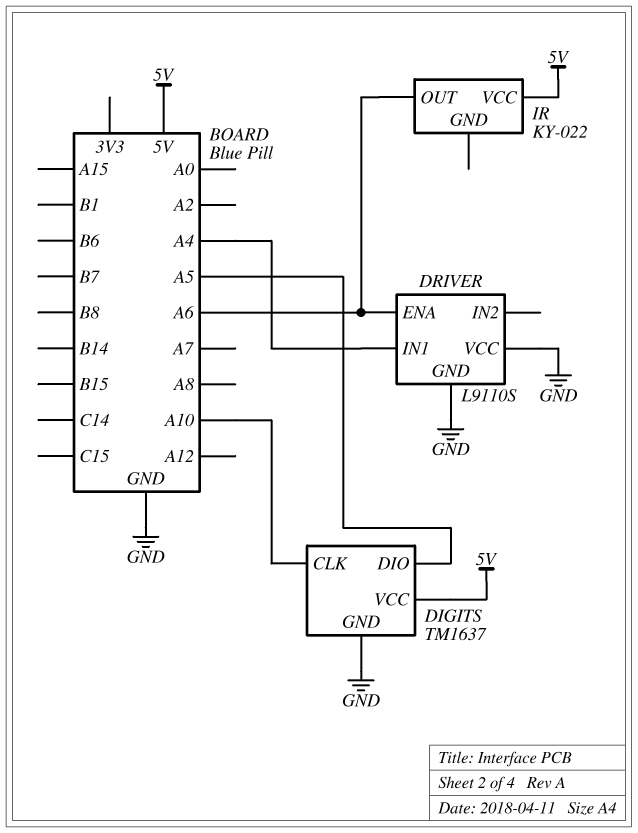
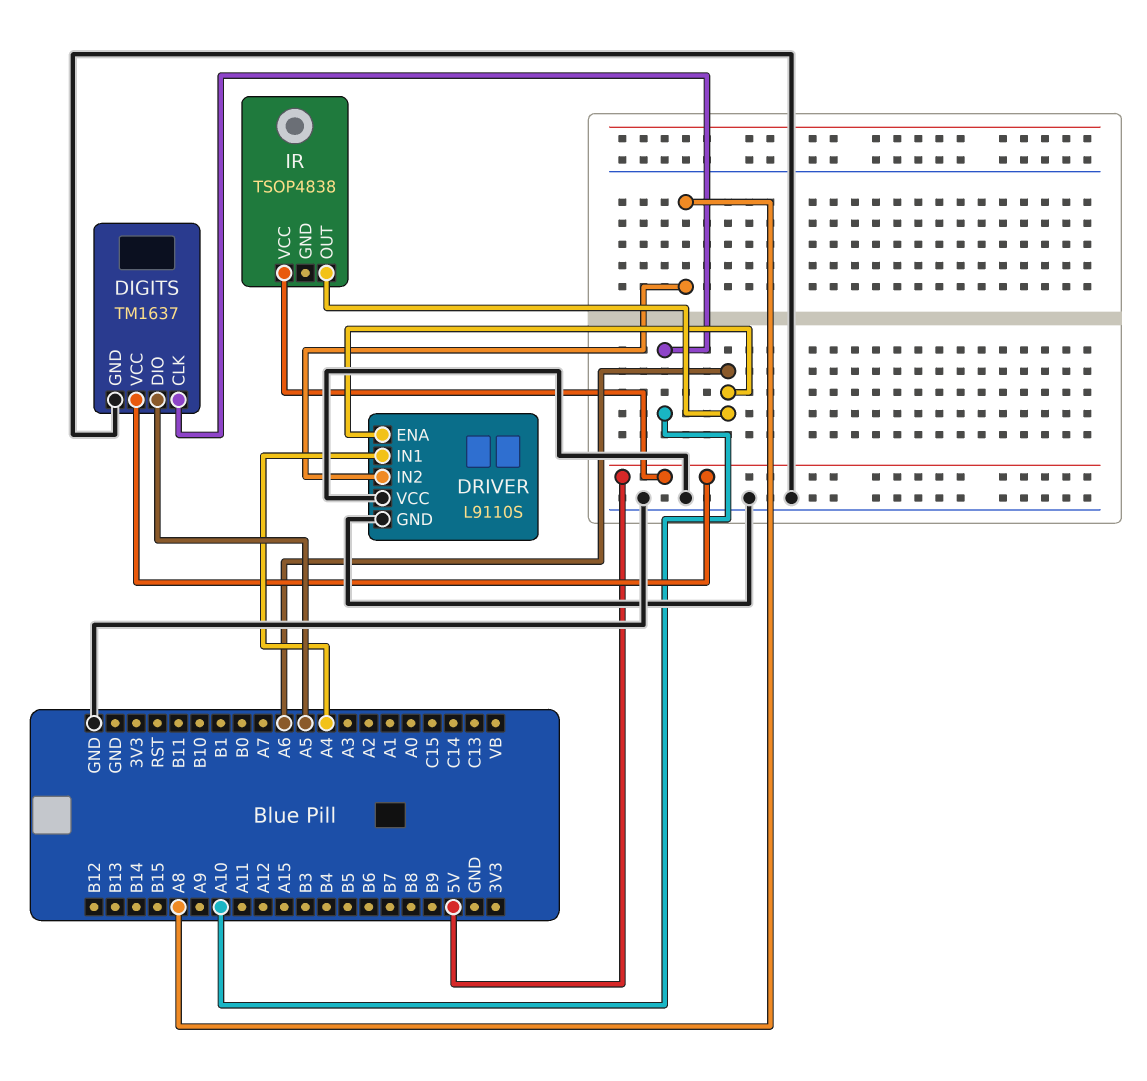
DRIVER pin IN2: none -> A8
IR: KY-022 -> TSOP4838

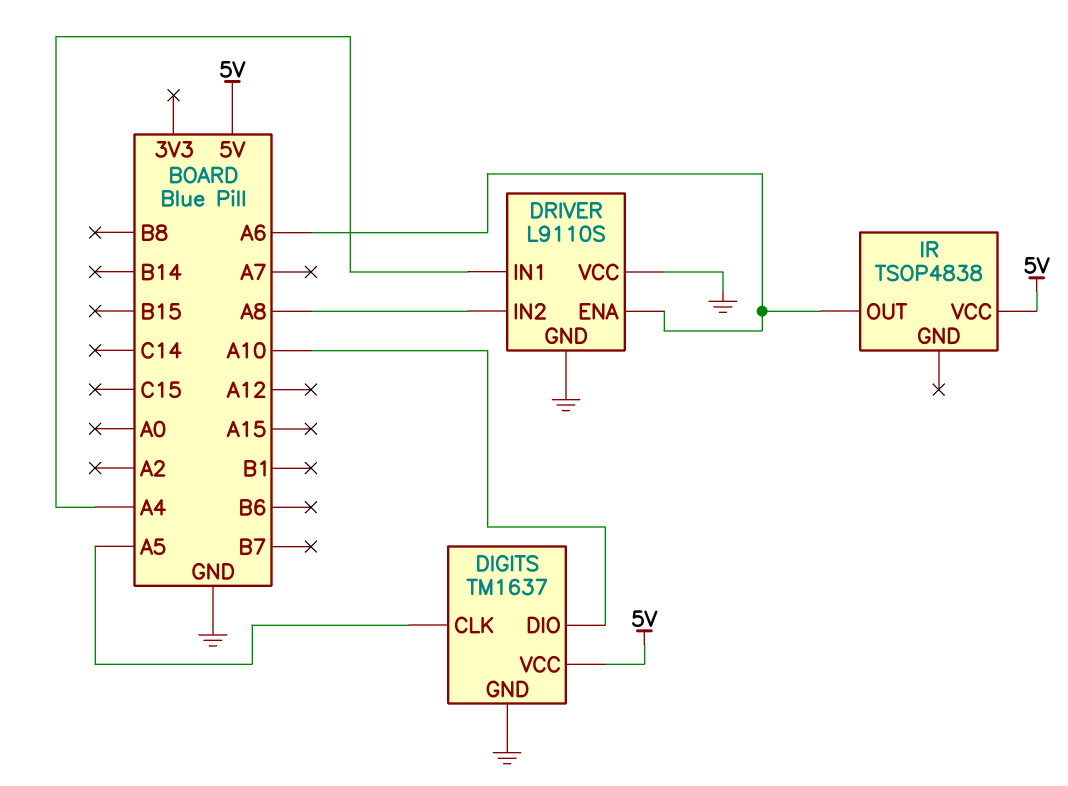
DIGITS pin CLK: A10 -> A5
DIGITS pin DIO: A5 -> A10

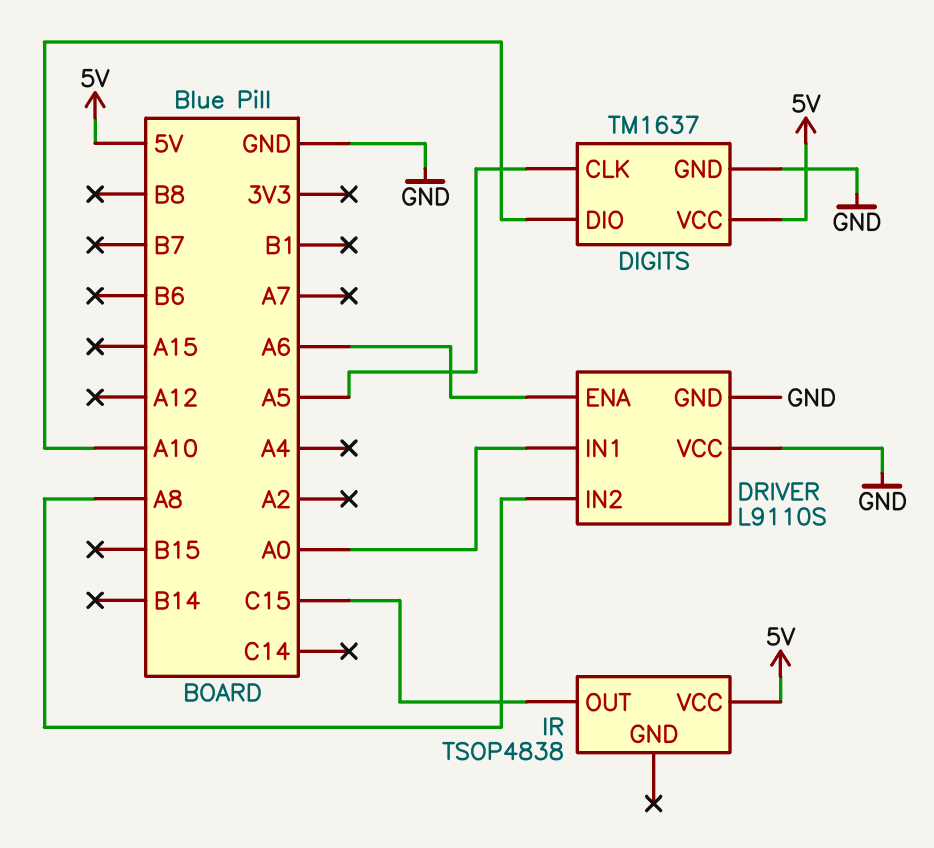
DRIVER pin IN1: A4 -> A0
IR pin OUT: A6 -> C15

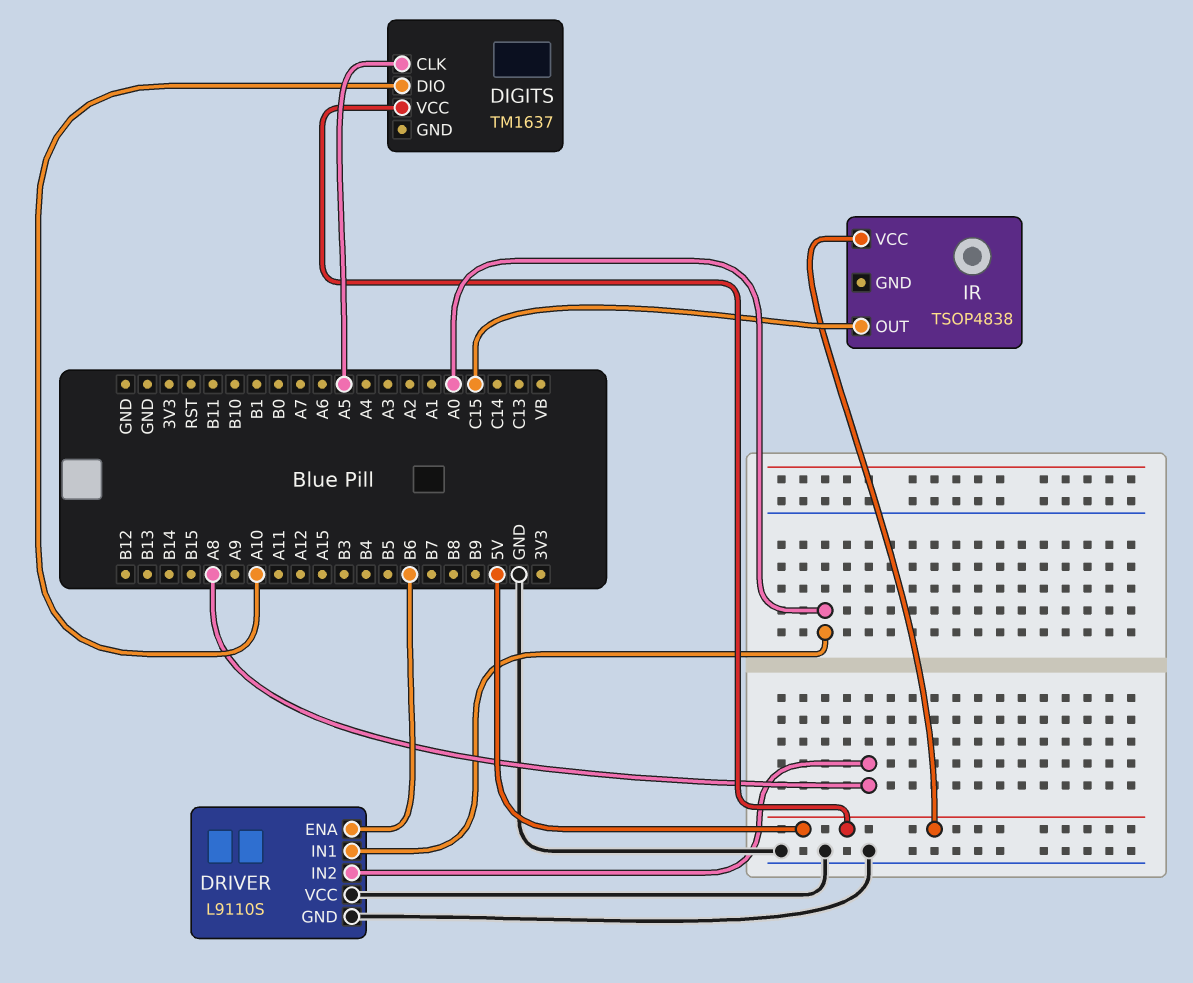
DIGITS pin GND: GND -> none
DRIVER pin ENA: A6 -> B6

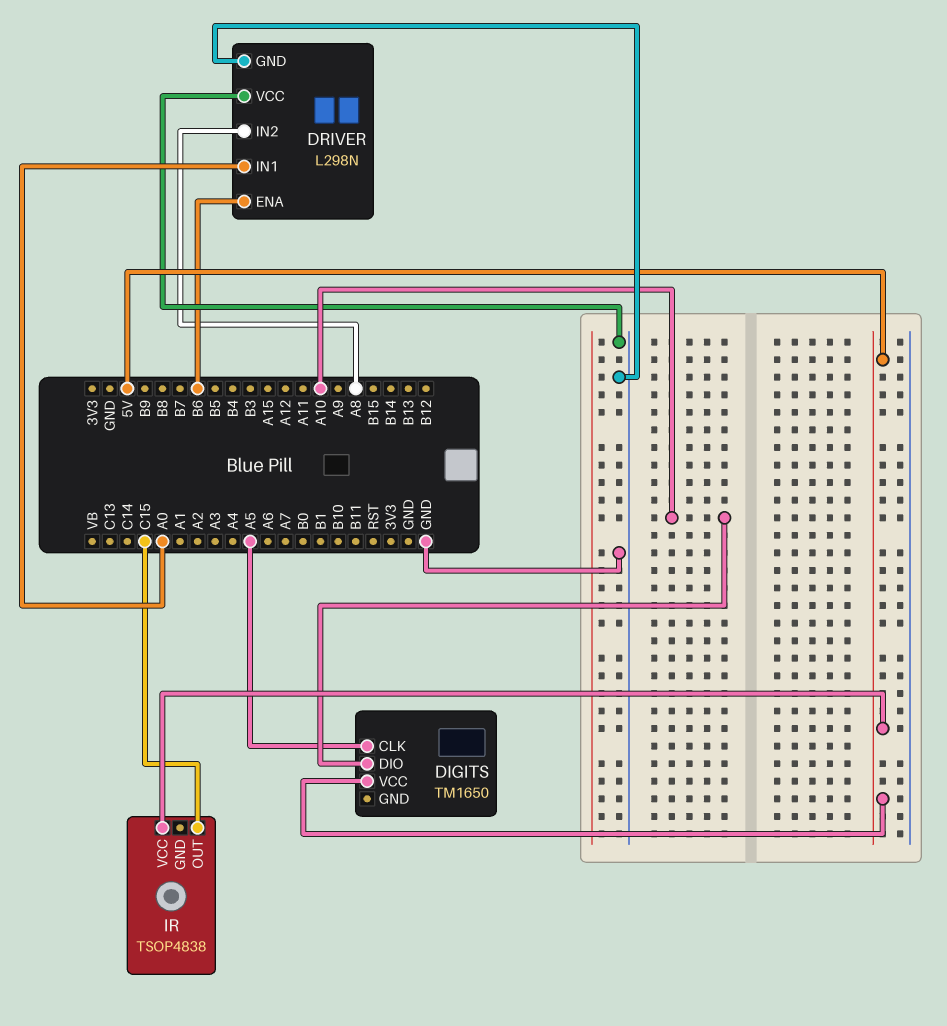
DIGITS: TM1637 -> TM1650
DRIVER: L9110S -> L298N

